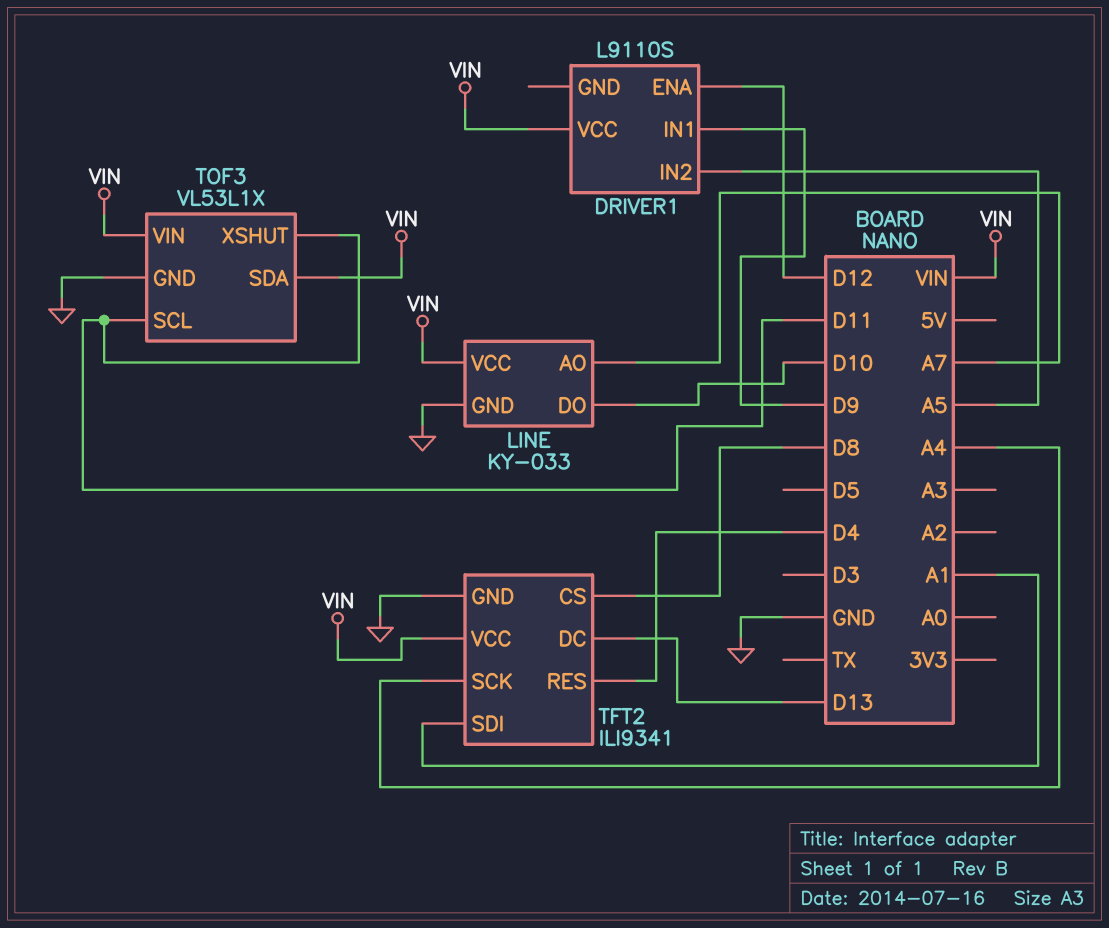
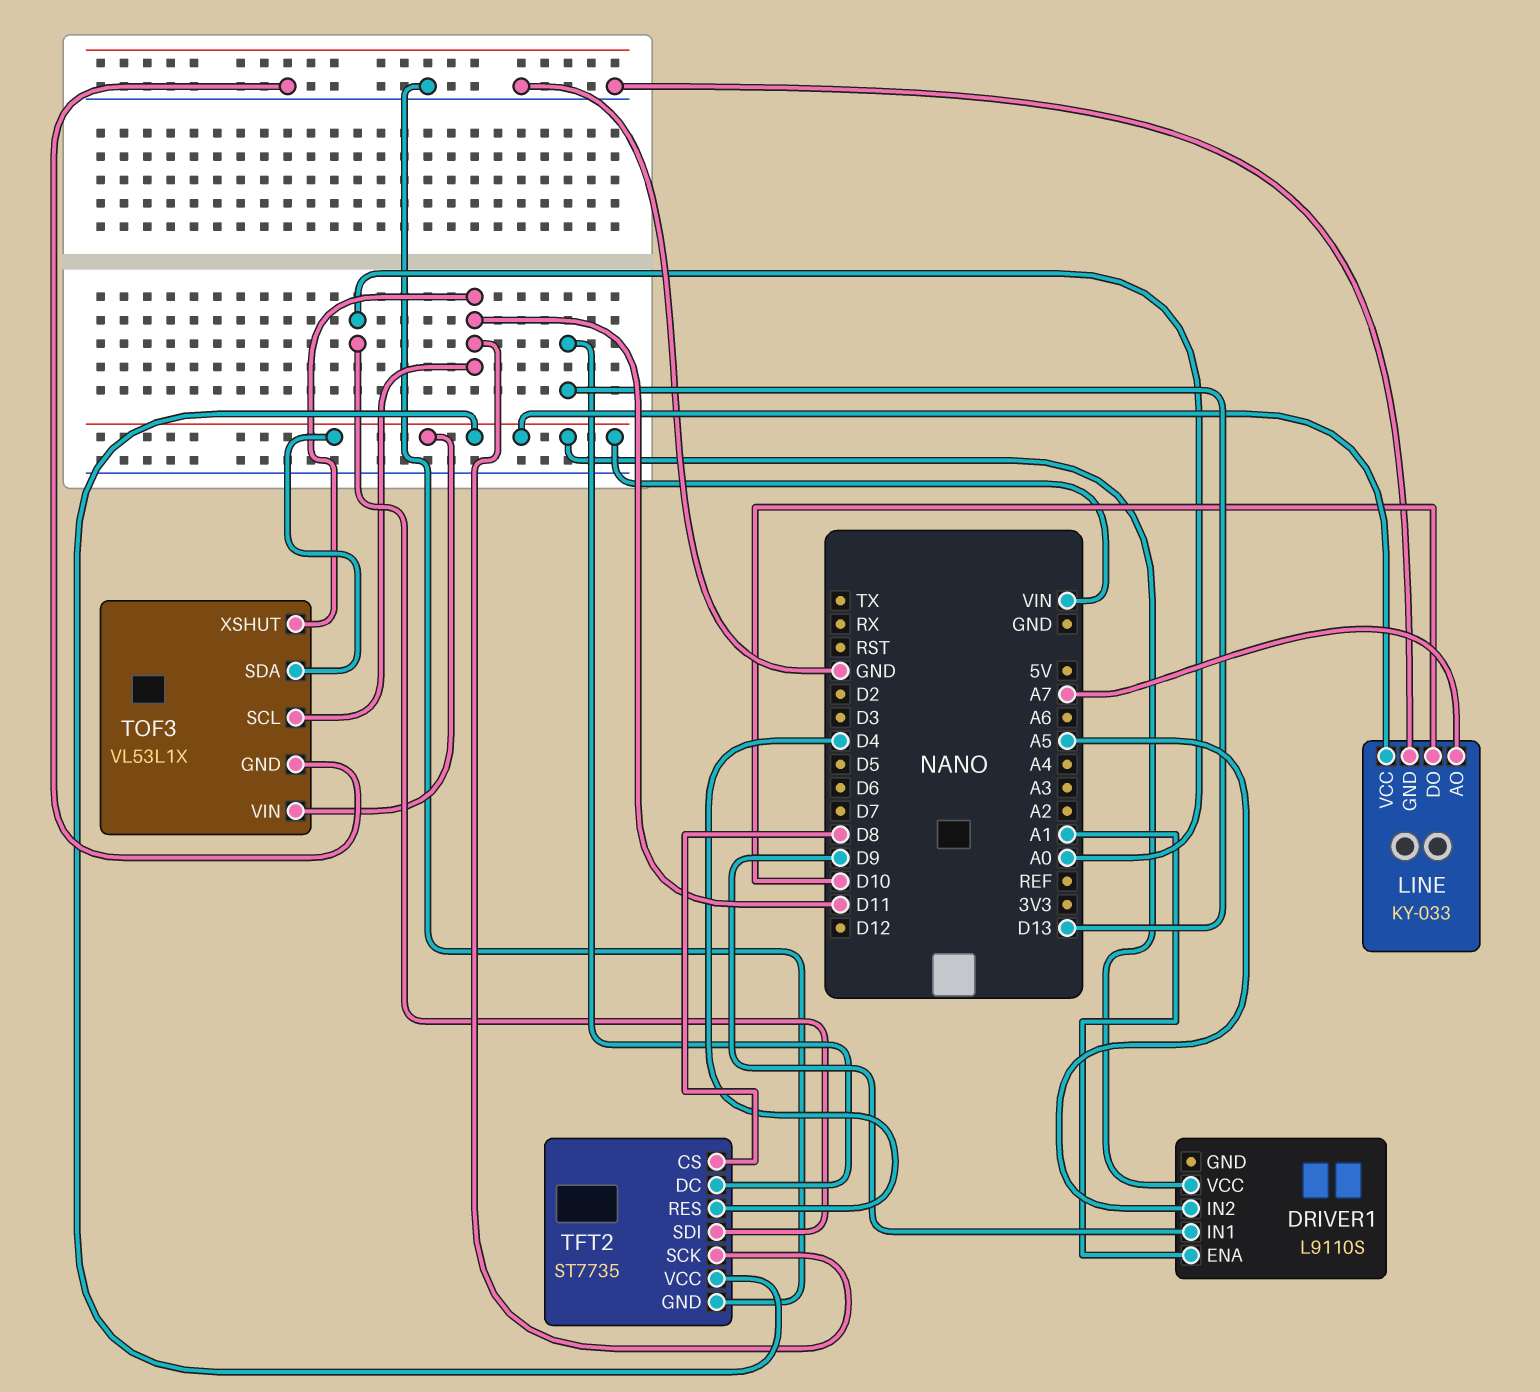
DRIVER1 pin ENA: D12 -> A1
TFT2: ILI9341 -> ST7735
TFT2 pin SCK: A4 -> D11
TFT2 pin SDI: A1 -> A0

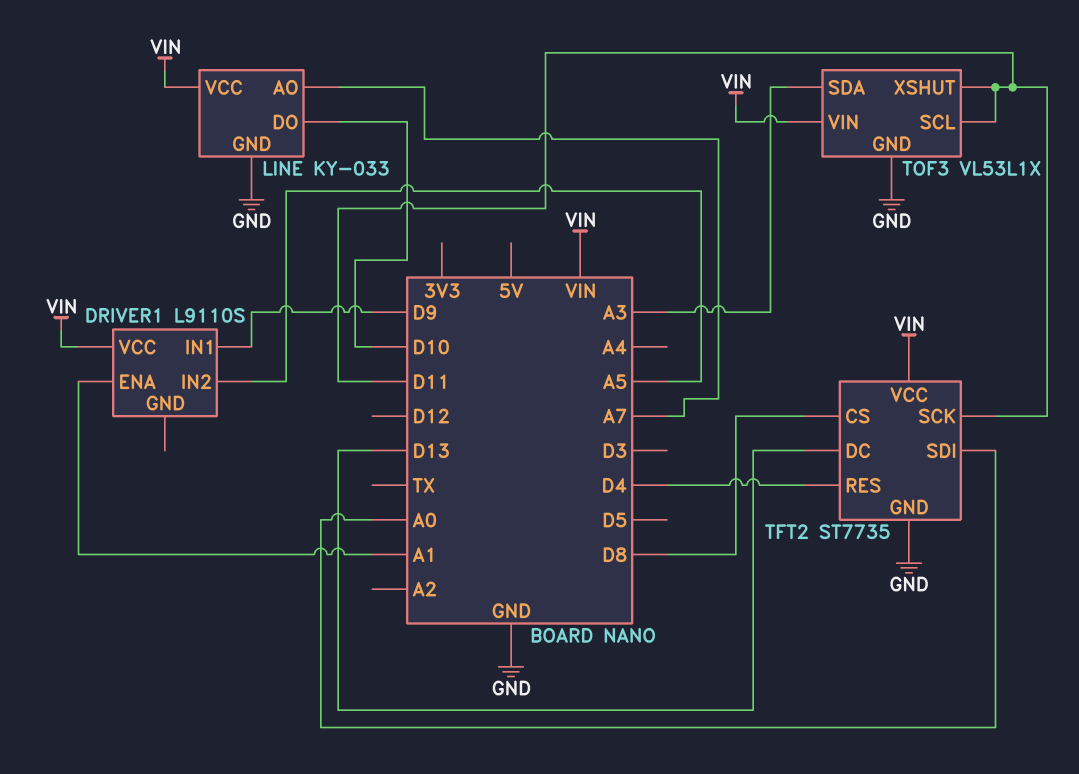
TOF3 pin SDA: VIN -> A3

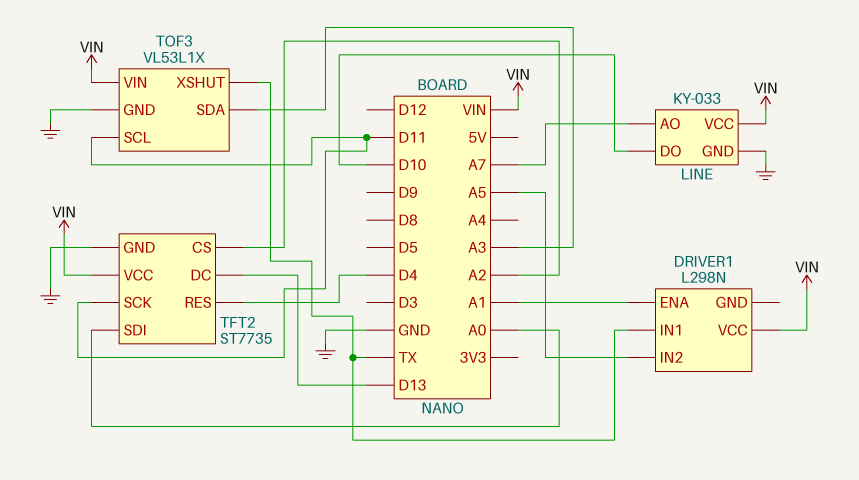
DRIVER1: L9110S -> L298N
DRIVER1 pin IN1: D9 -> TX
TFT2 pin CS: D8 -> A2
TOF3 pin XSHUT: D11 -> TX

